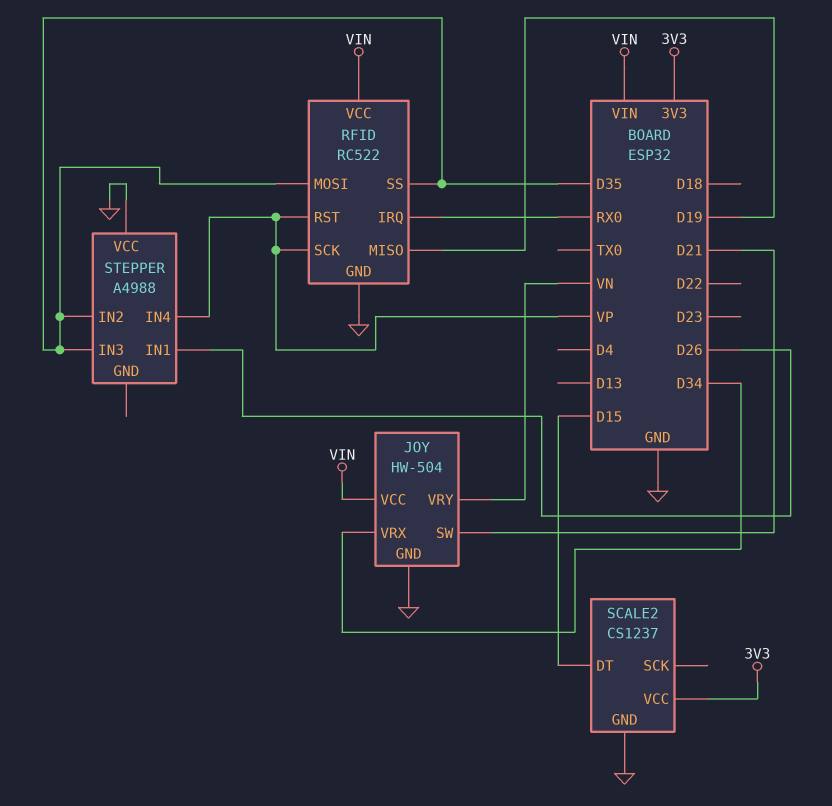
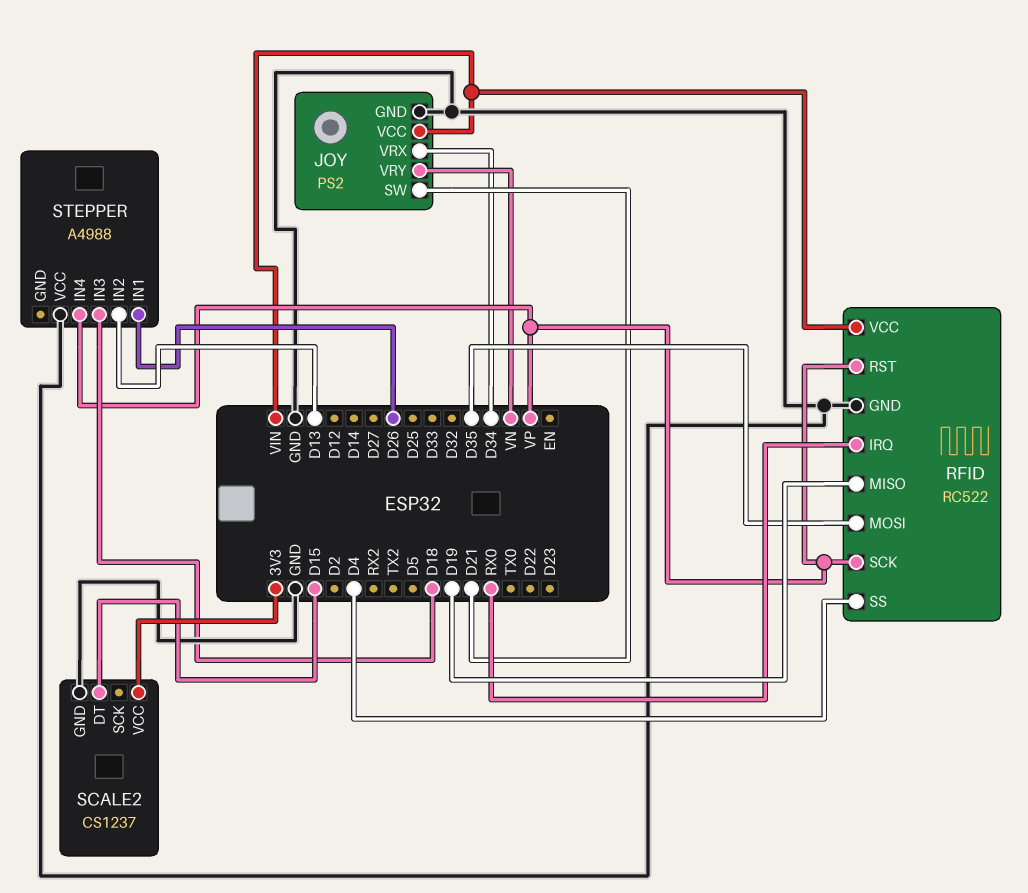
JOY: HW-504 -> PS2
RFID pin SS: D35 -> D4
STEPPER pin IN2: D35 -> D13
STEPPER pin IN3: D35 -> D18

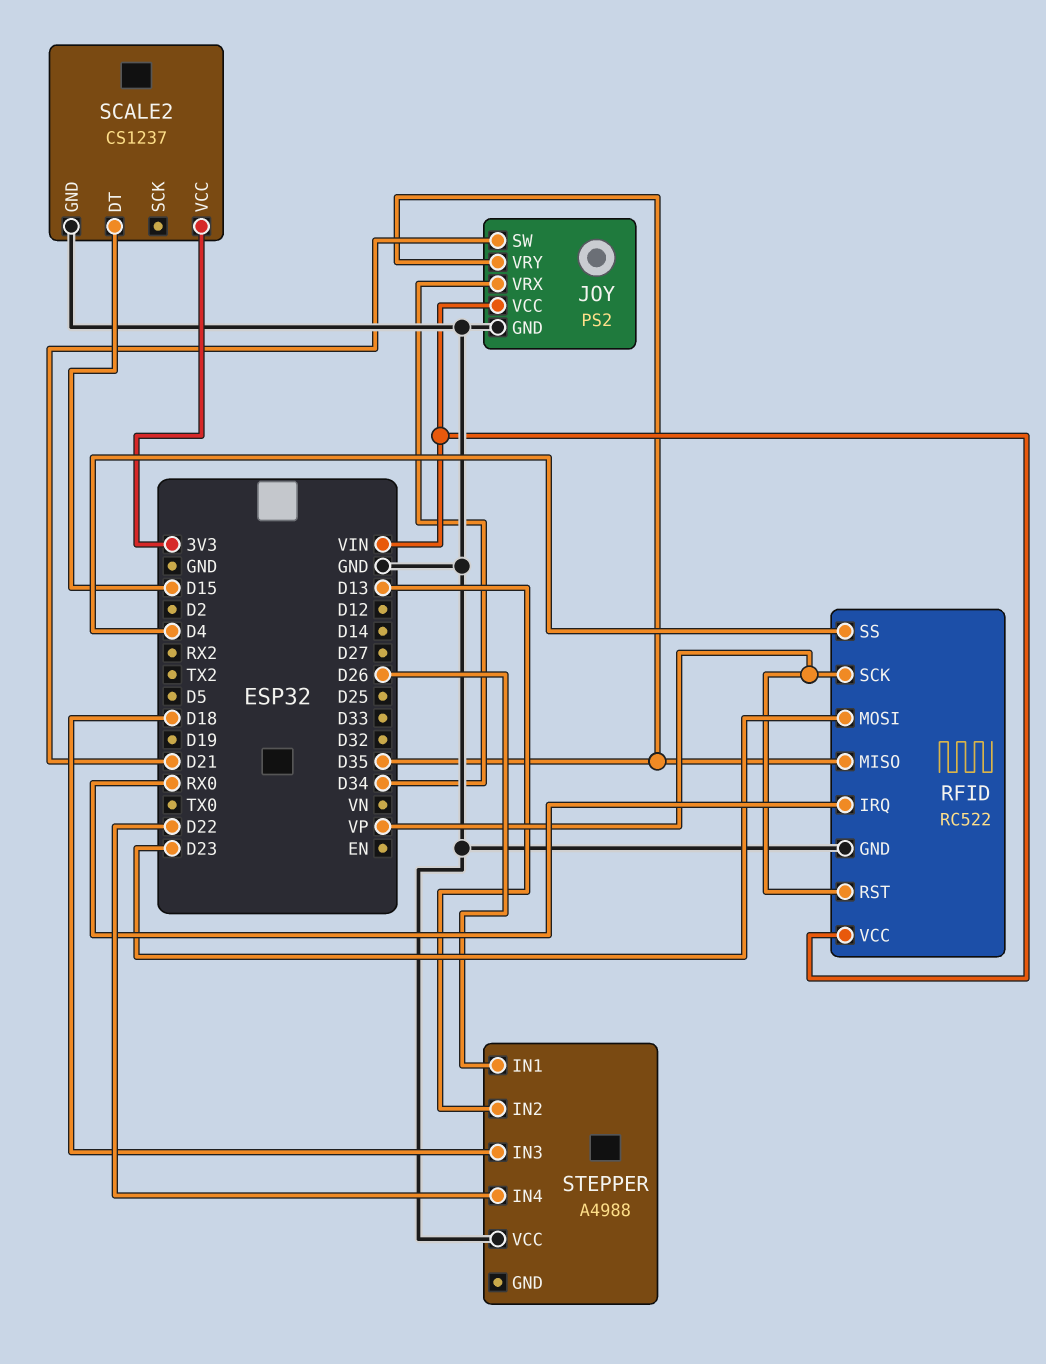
JOY pin VRY: VN -> D35
RFID pin MISO: D19 -> D35
RFID pin MOSI: D35 -> D23
STEPPER pin IN4: VP -> D22

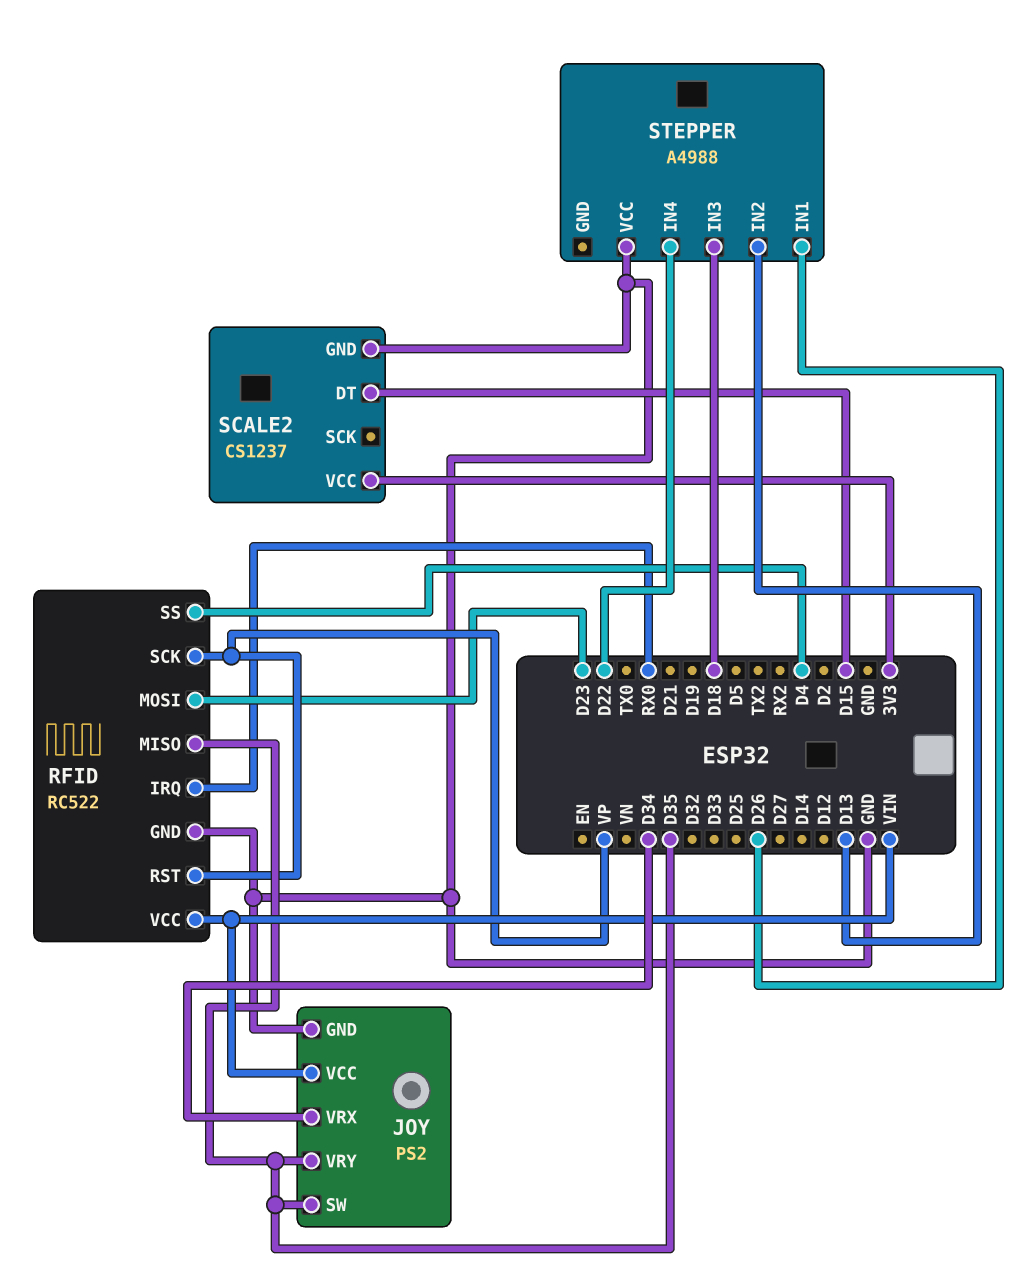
JOY pin SW: D21 -> D35

